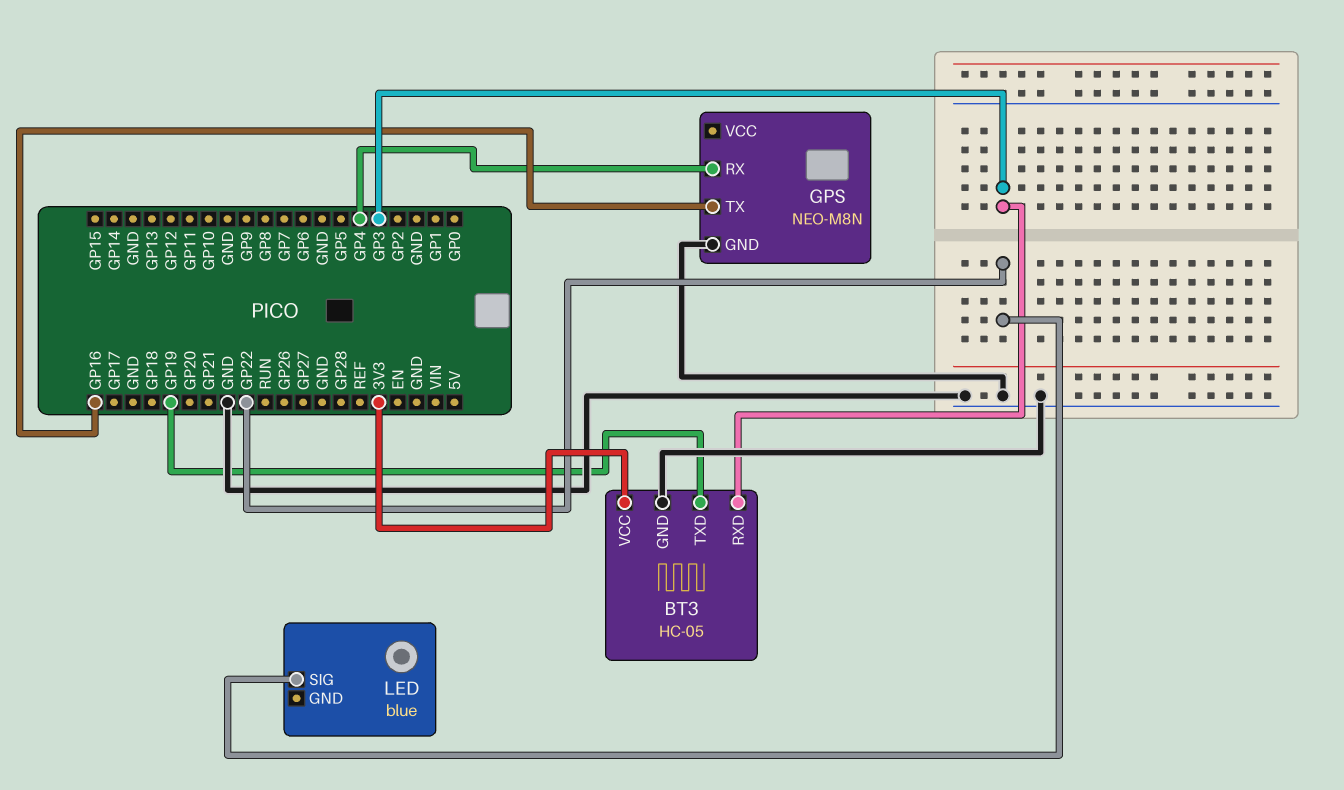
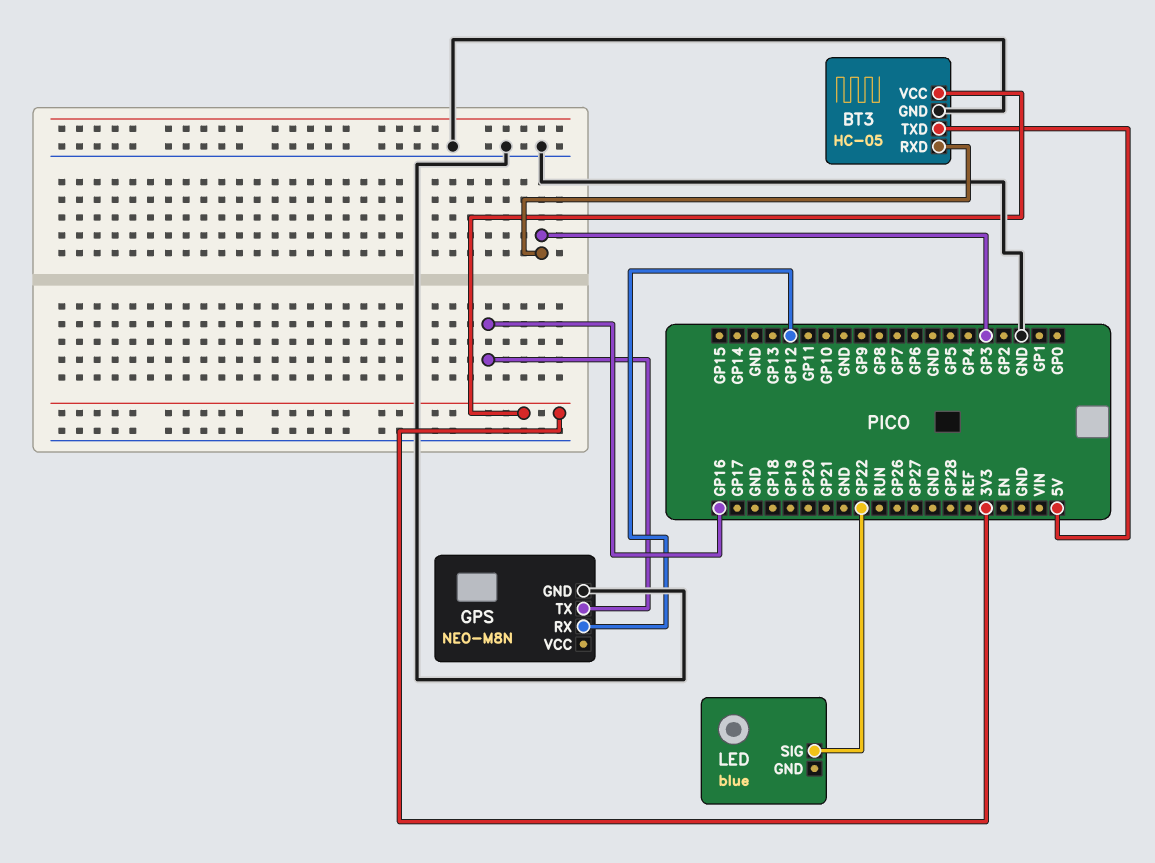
BT3 pin TXD: GP19 -> 5V
GPS pin RX: GP4 -> GP12

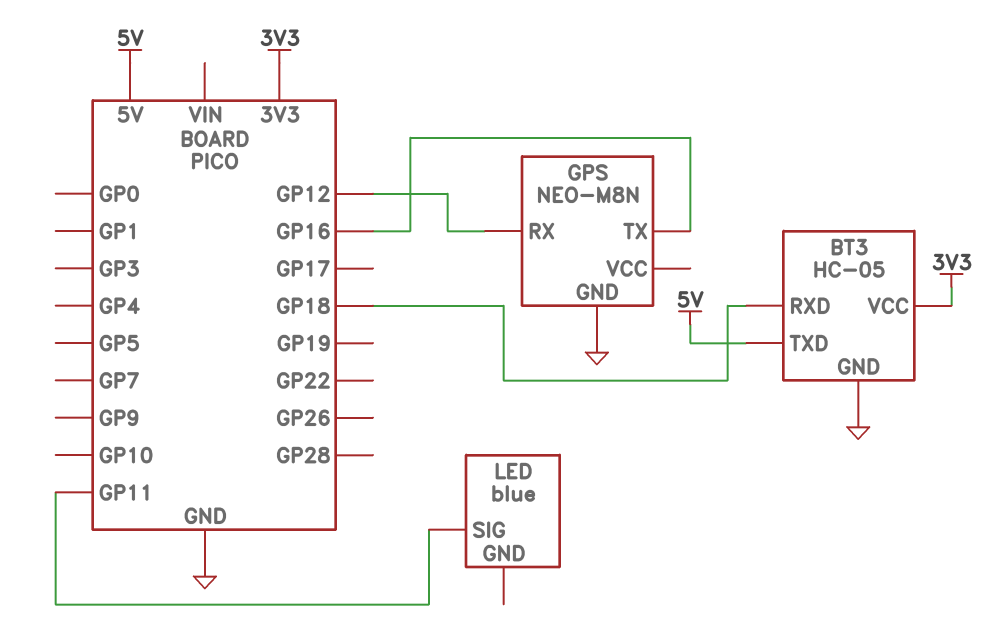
BT3 pin RXD: GP3 -> GP18
LED pin SIG: GP22 -> GP11

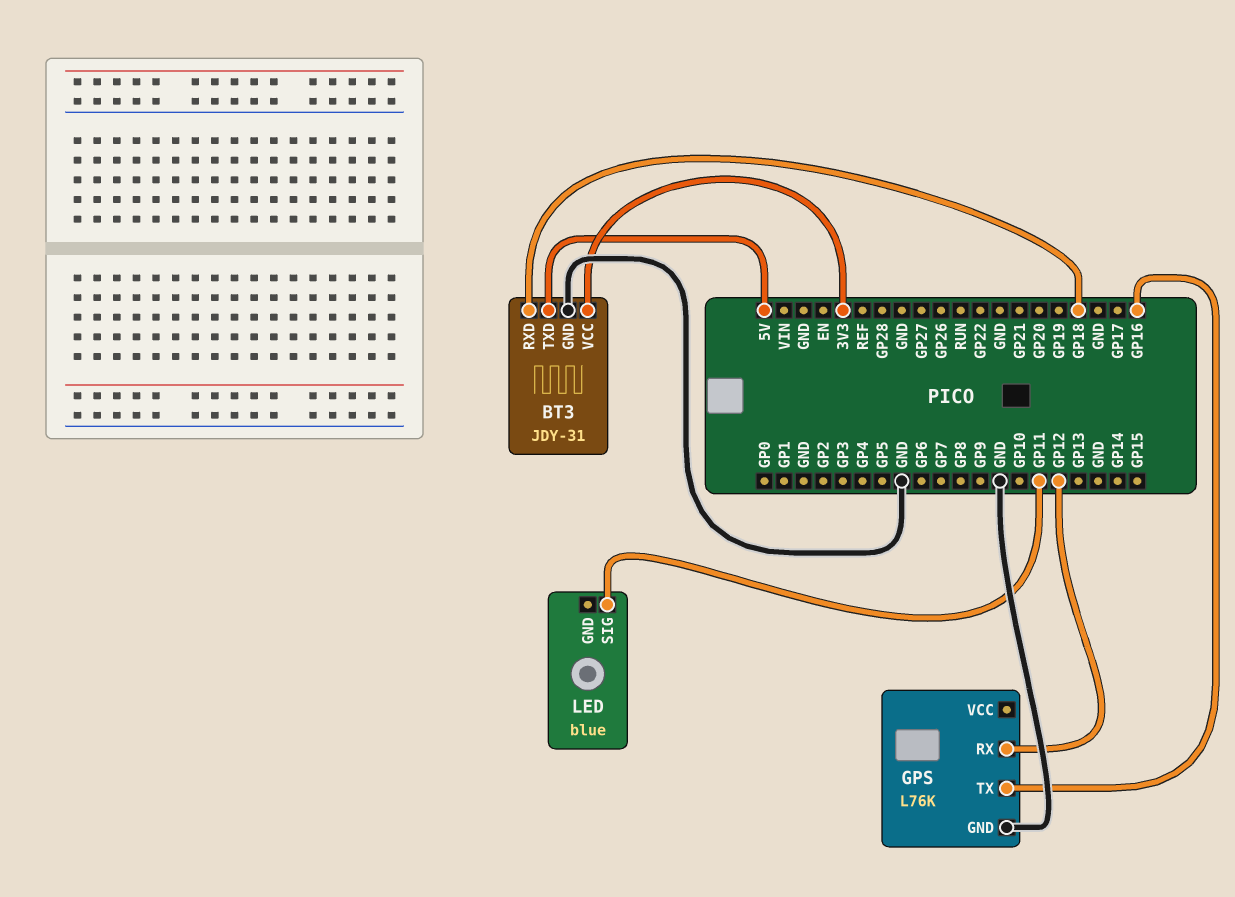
BT3: HC-05 -> JDY-31
GPS: NEO-M8N -> L76K

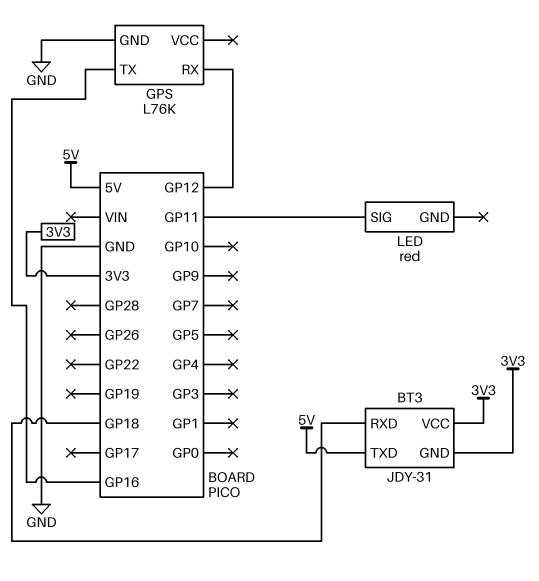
BT3 pin GND: GND -> 3V3
LED: blue -> red

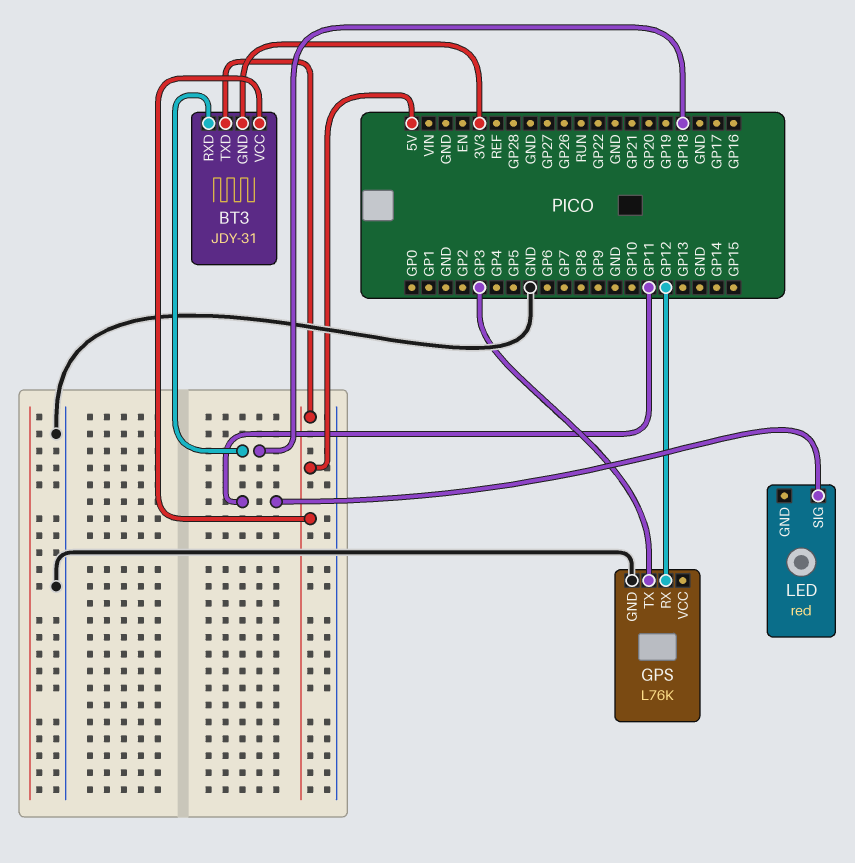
BT3 pin VCC: 3V3 -> 5V
GPS pin TX: GP16 -> GP3

